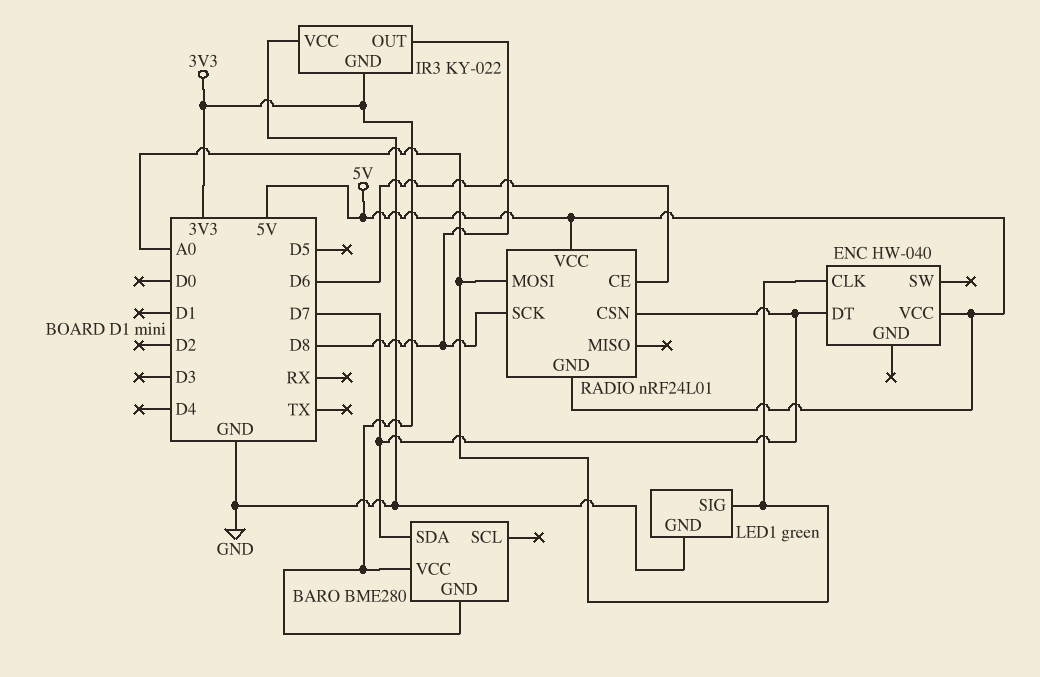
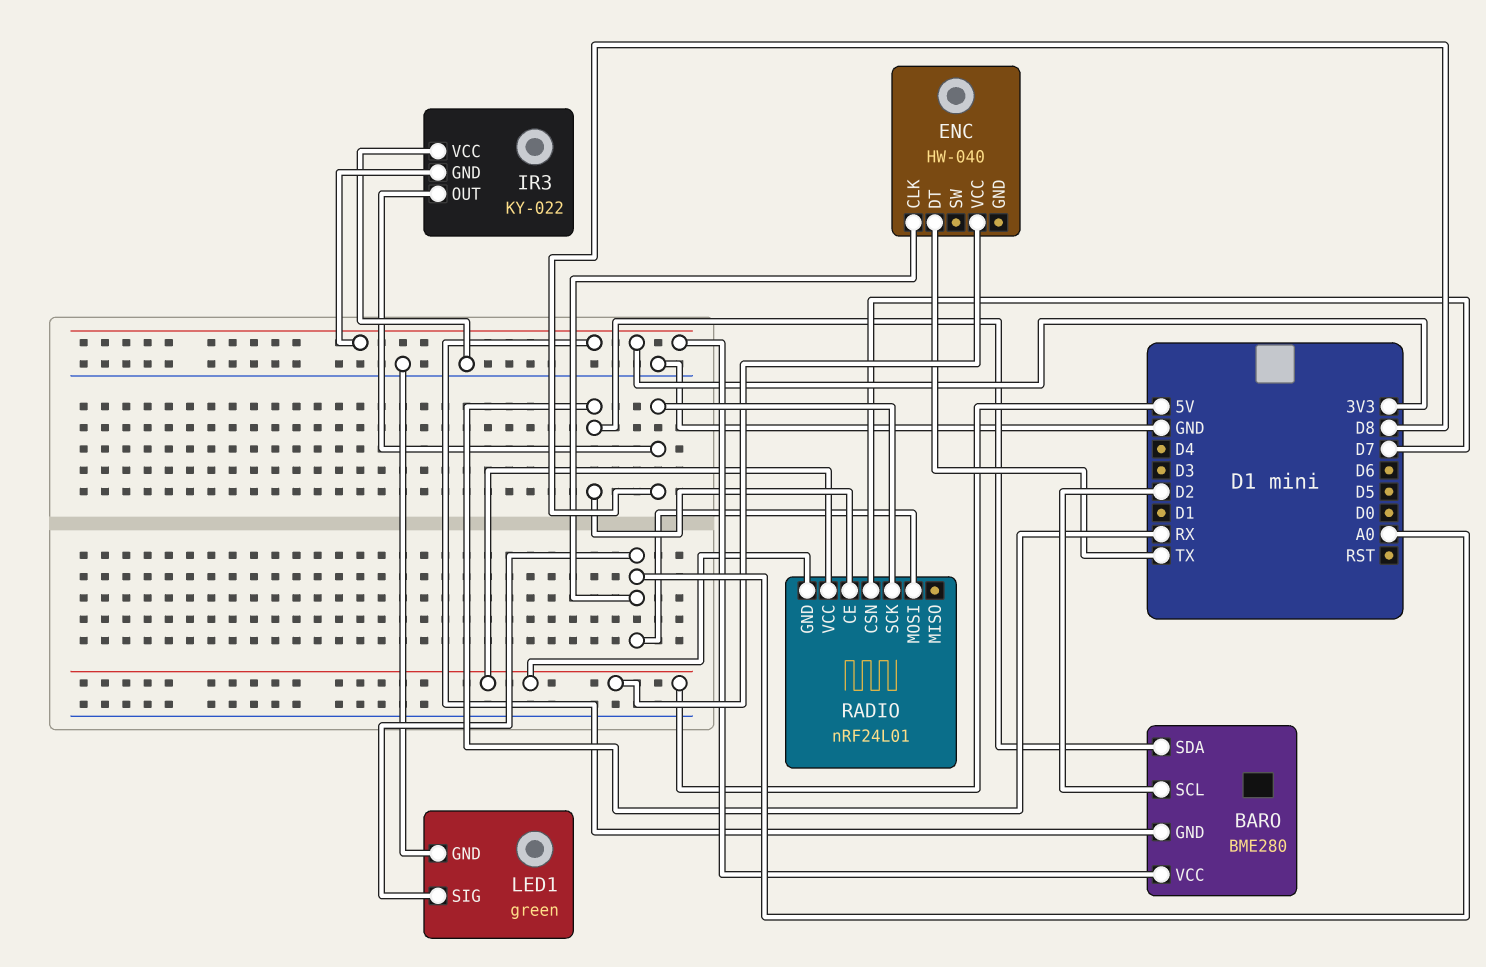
BARO pin SCL: none -> D2
BARO pin SDA: D7 -> RX
ENC pin DT: D7 -> TX
RADIO pin CE: D6 -> RX

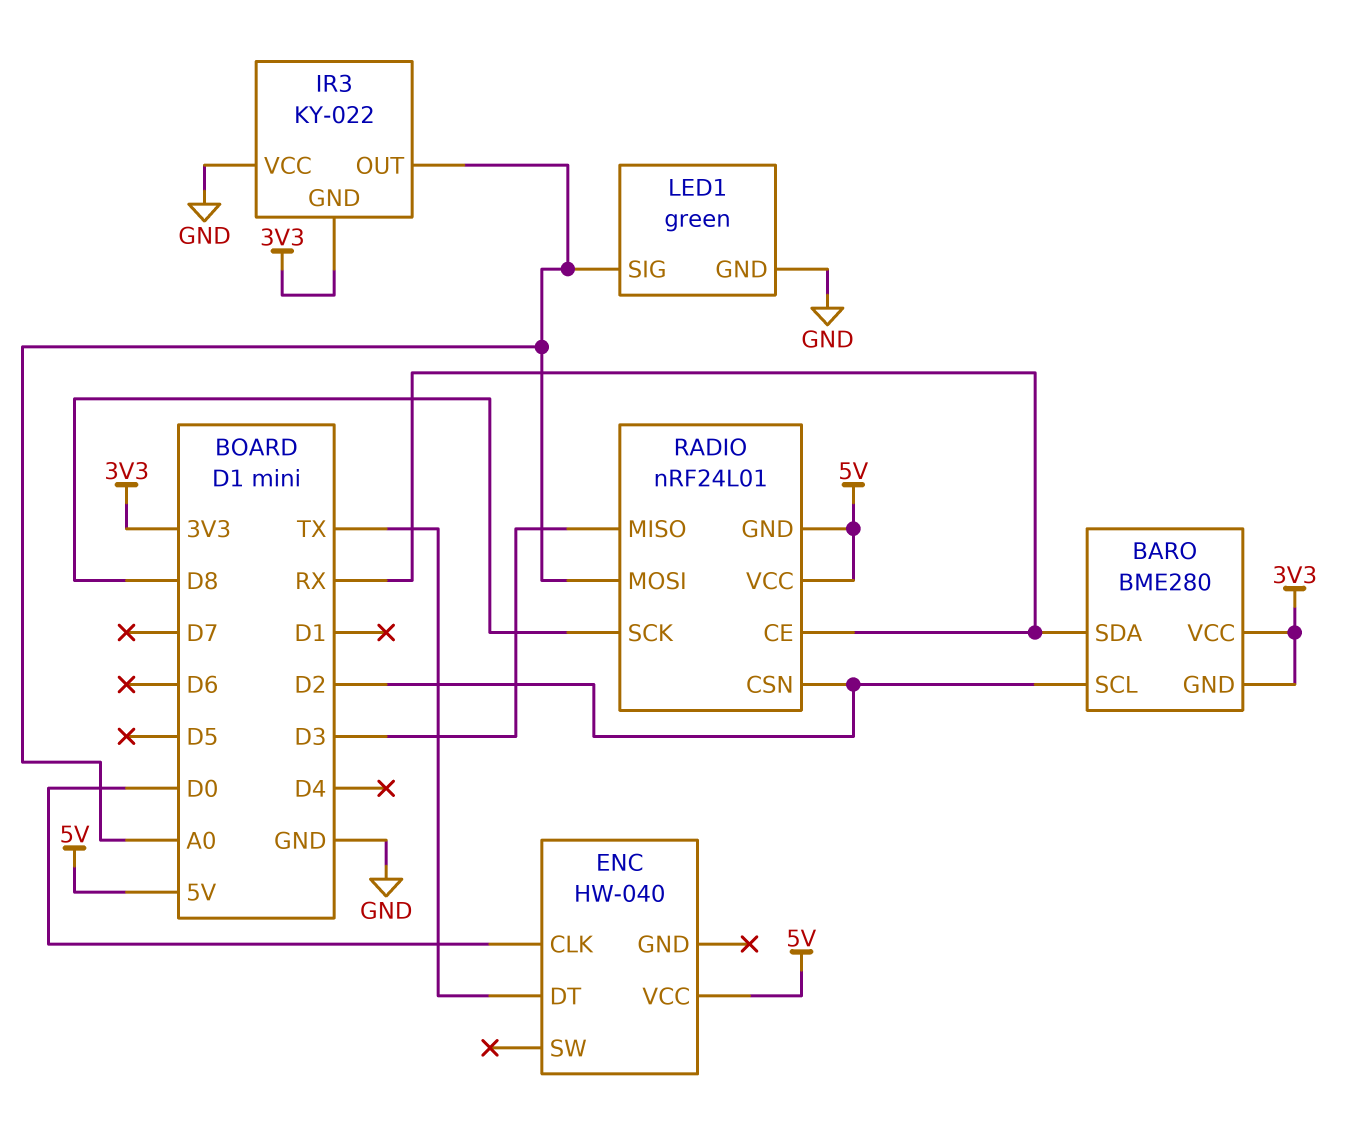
ENC pin CLK: A0 -> D0
IR3 pin OUT: D8 -> A0
RADIO pin CSN: D7 -> D2
RADIO pin MISO: none -> D3

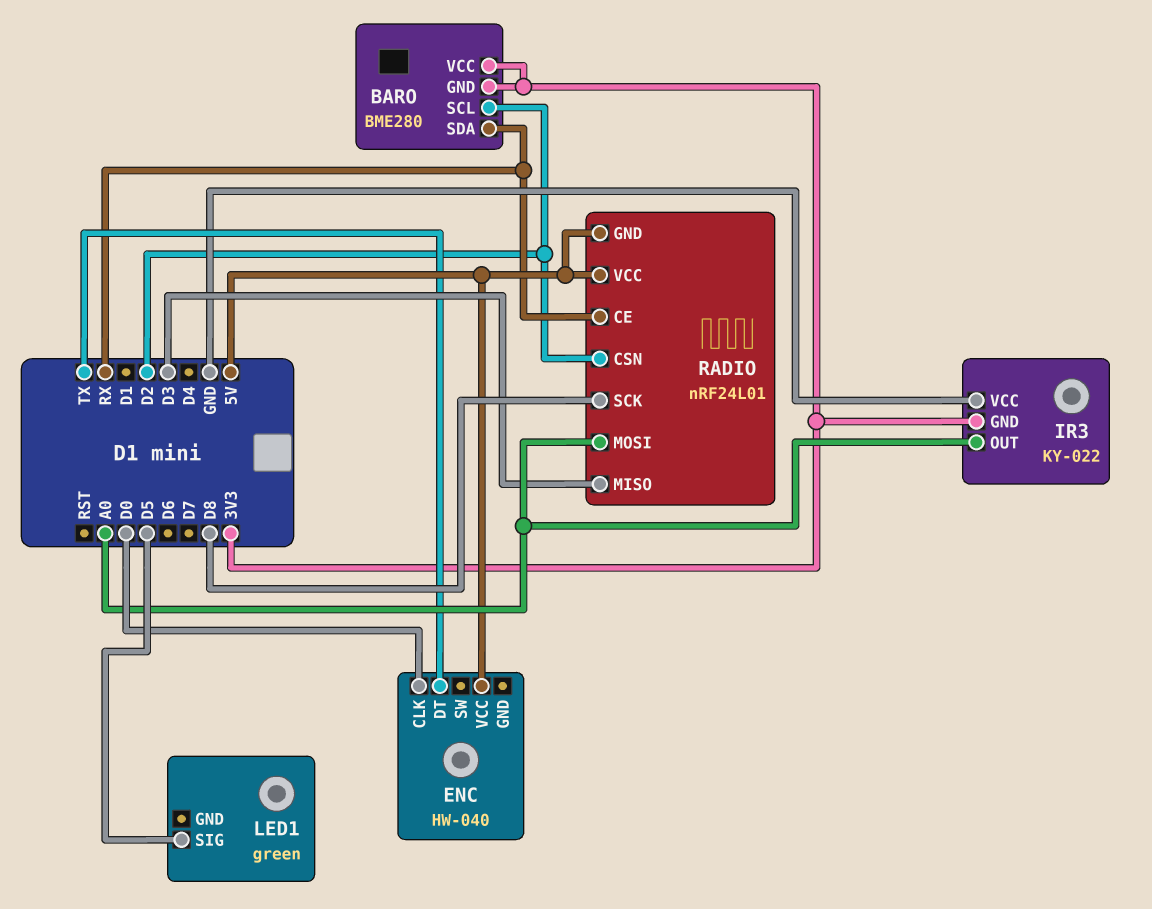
LED1 pin GND: GND -> none
LED1 pin SIG: A0 -> D5

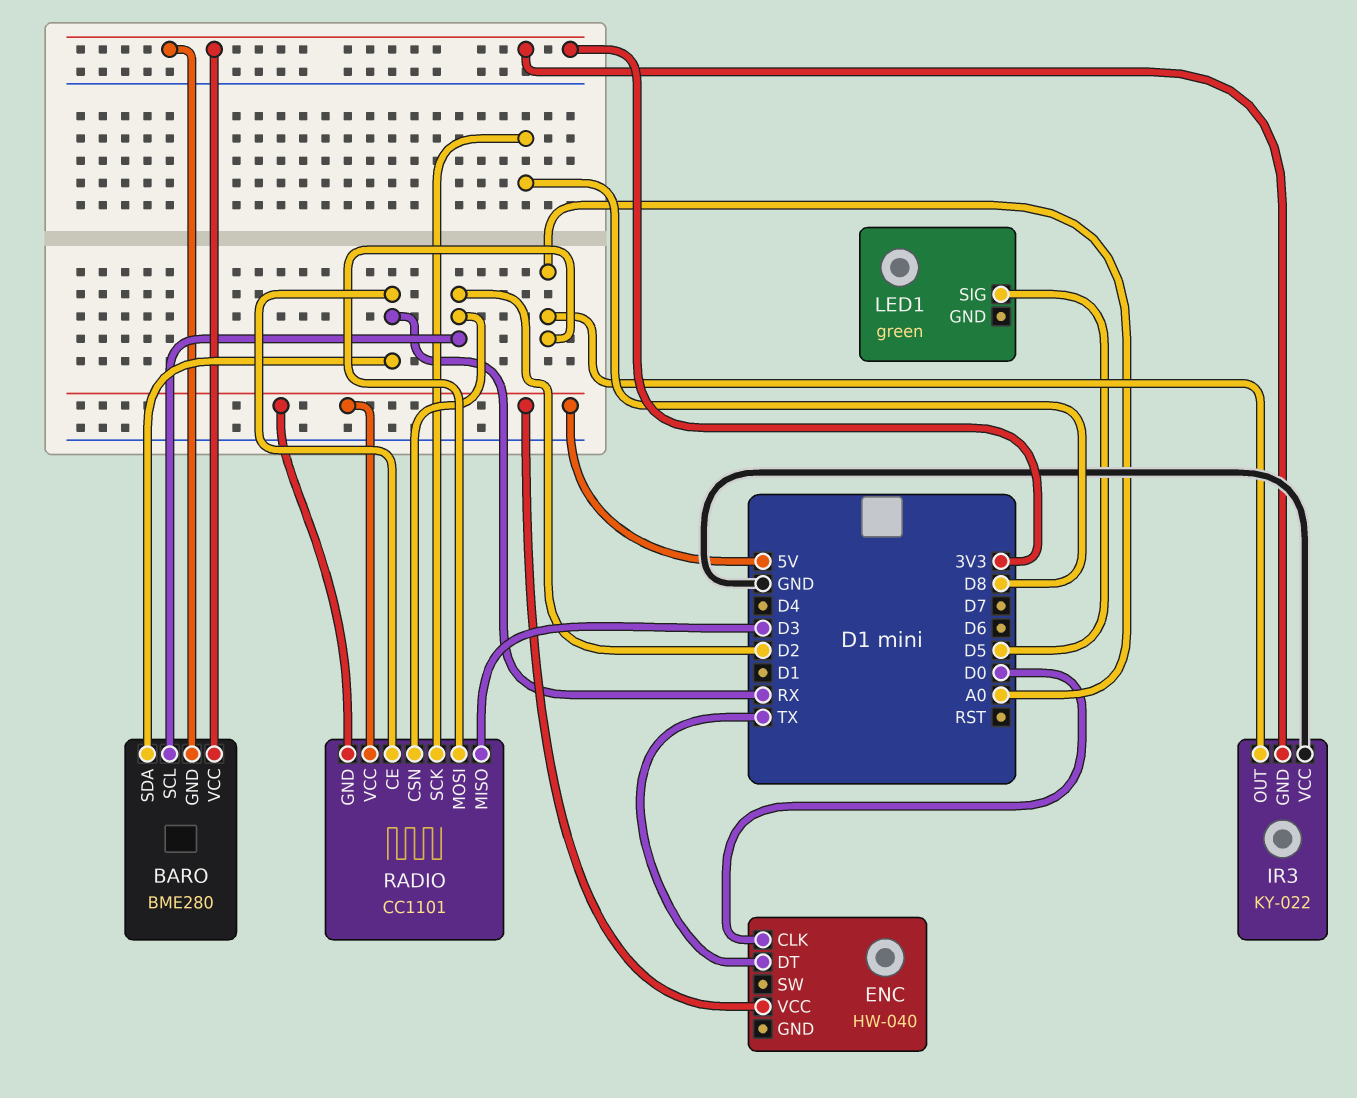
RADIO: nRF24L01 -> CC1101

